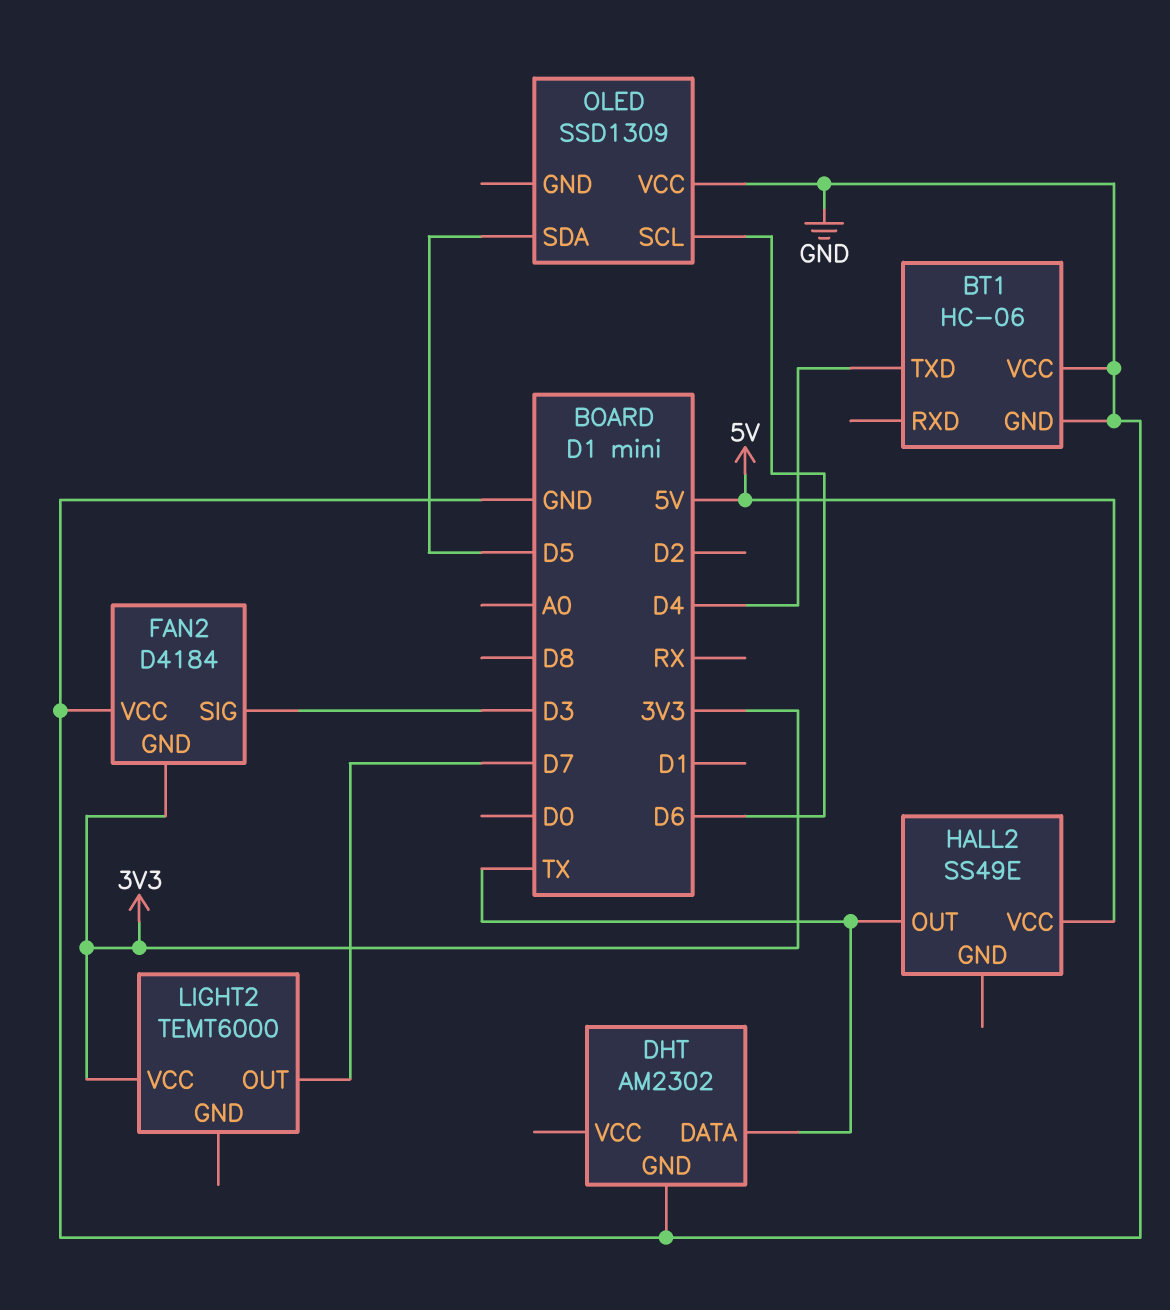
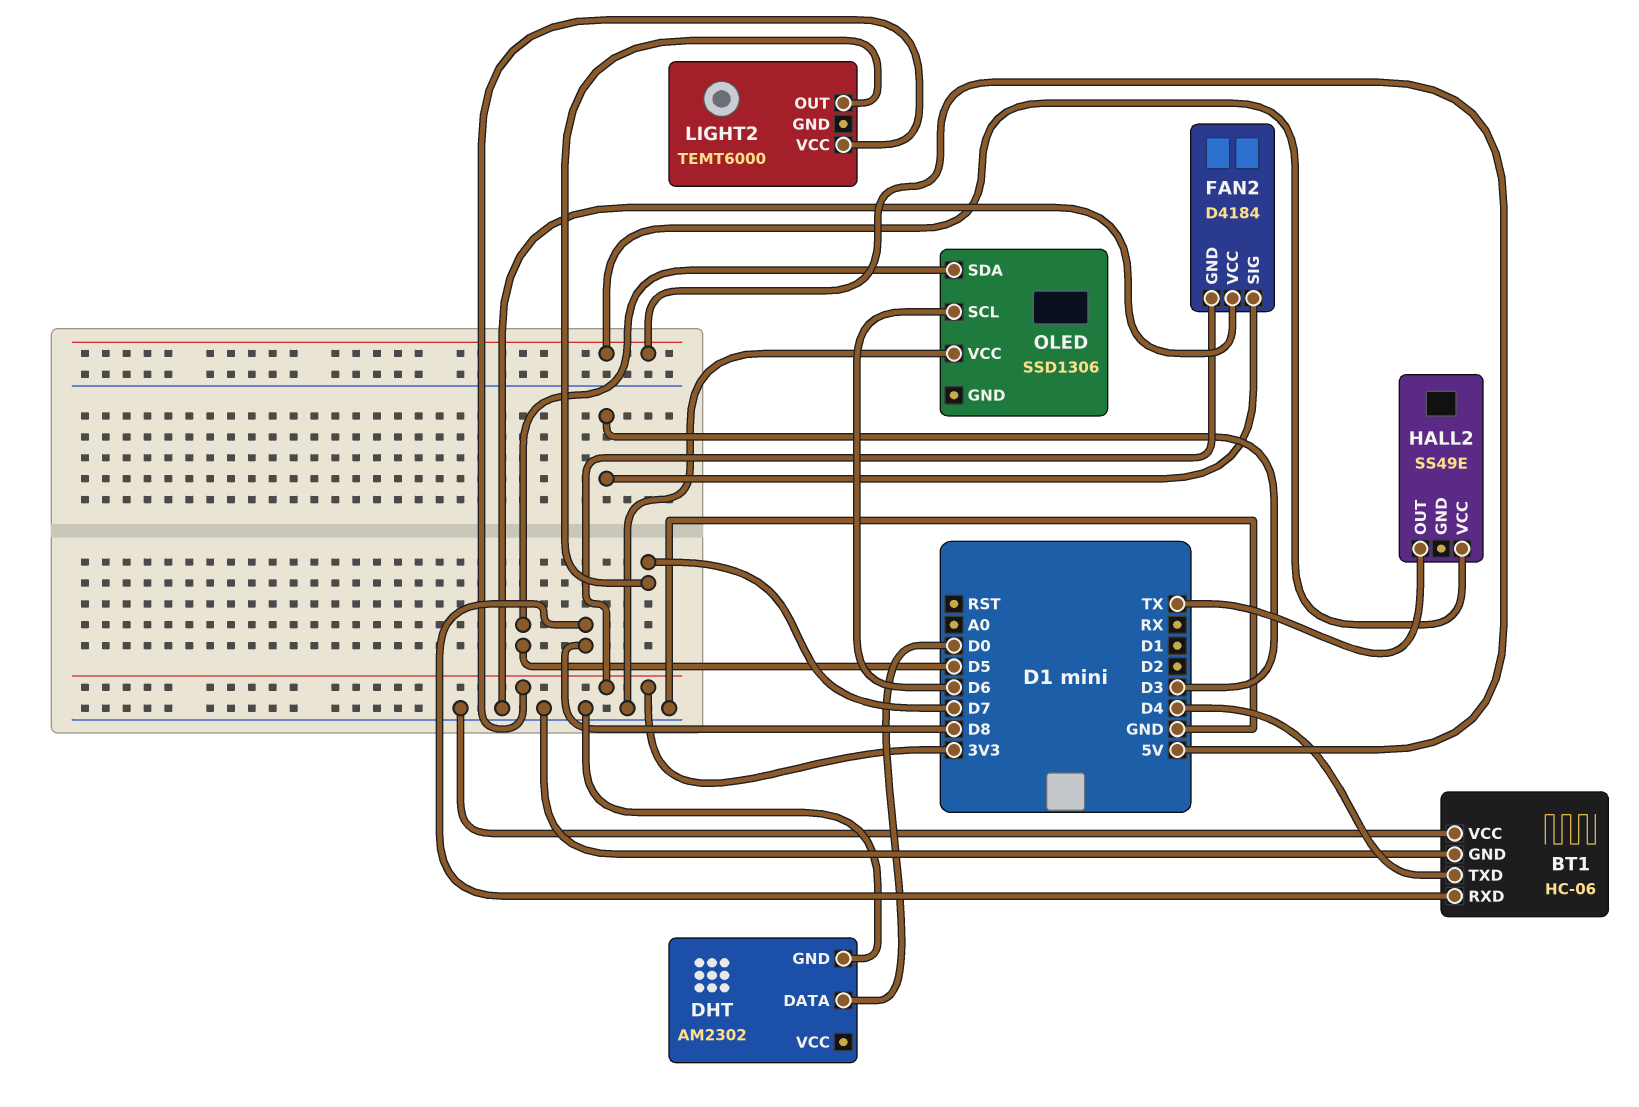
BT1 pin RXD: none -> D8
DHT pin DATA: TX -> D0
OLED: SSD1309 -> SSD1306

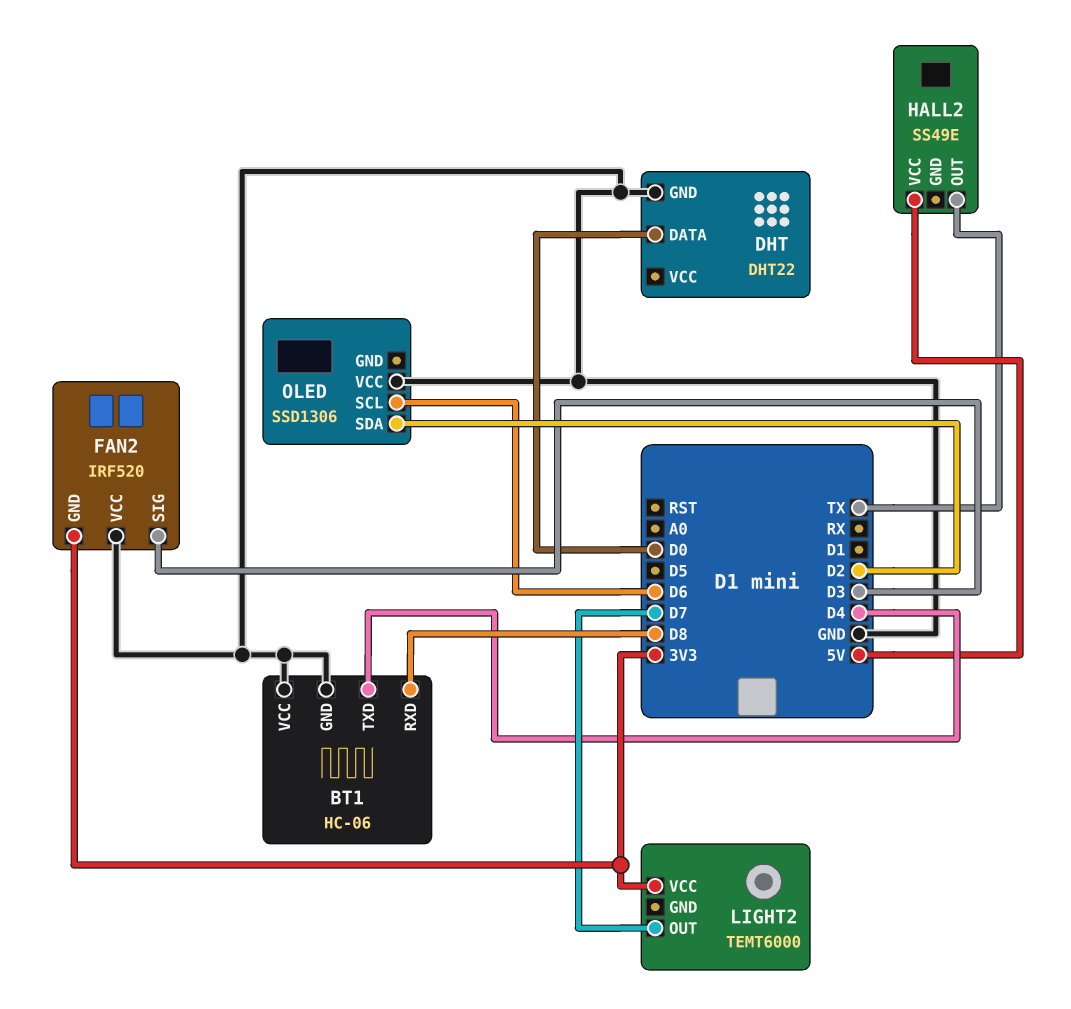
DHT: AM2302 -> DHT22
FAN2: D4184 -> IRF520
OLED pin SDA: D5 -> D2

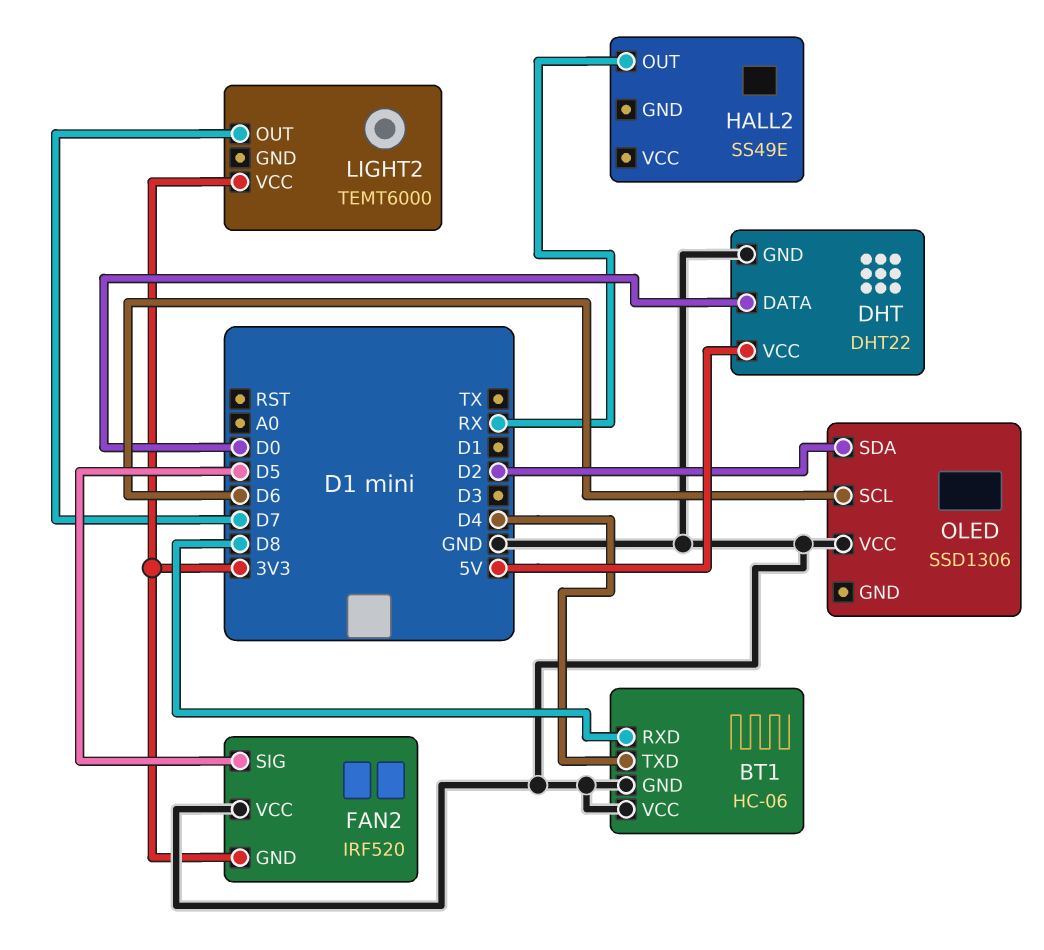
DHT pin VCC: none -> 5V
FAN2 pin SIG: D3 -> D5
HALL2 pin OUT: TX -> RX
HALL2 pin VCC: 5V -> none

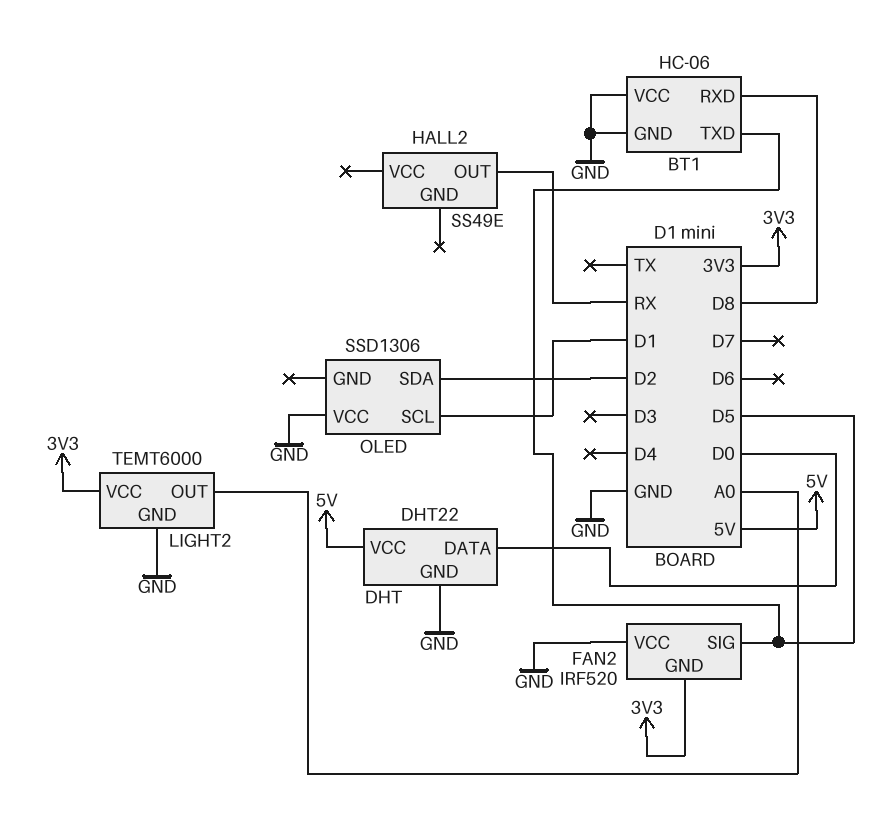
BT1 pin TXD: D4 -> D5
LIGHT2 pin GND: none -> GND
LIGHT2 pin OUT: D7 -> A0
OLED pin SCL: D6 -> D1

